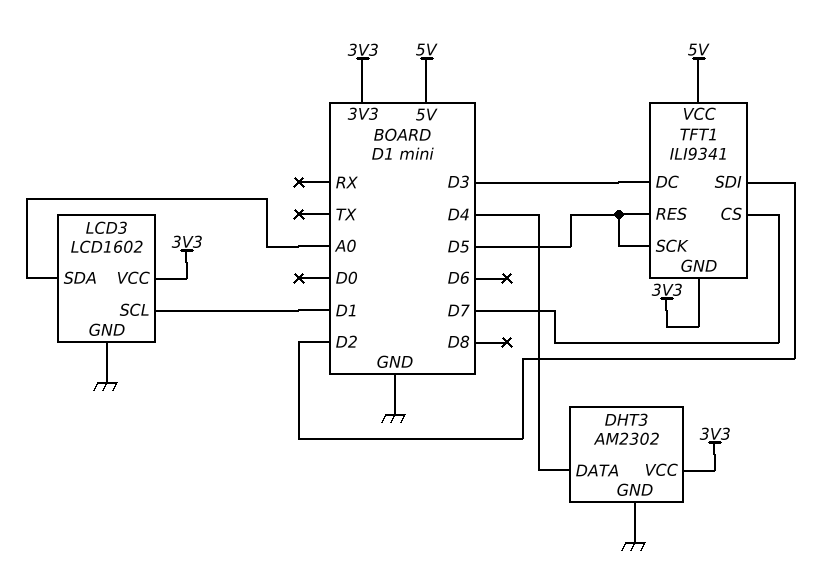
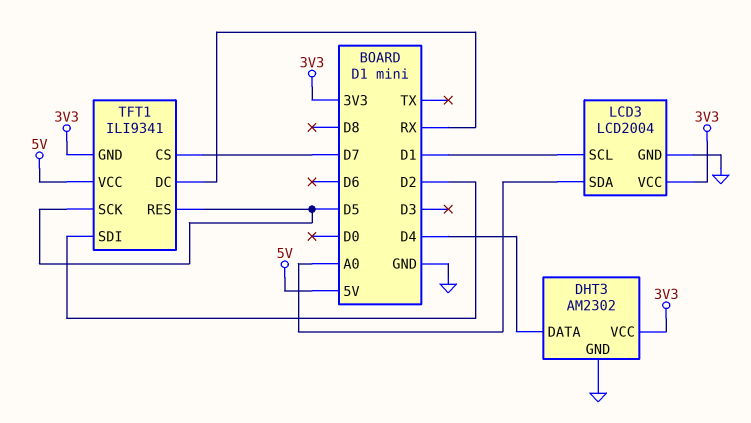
LCD3: LCD1602 -> LCD2004
TFT1 pin DC: D3 -> RX

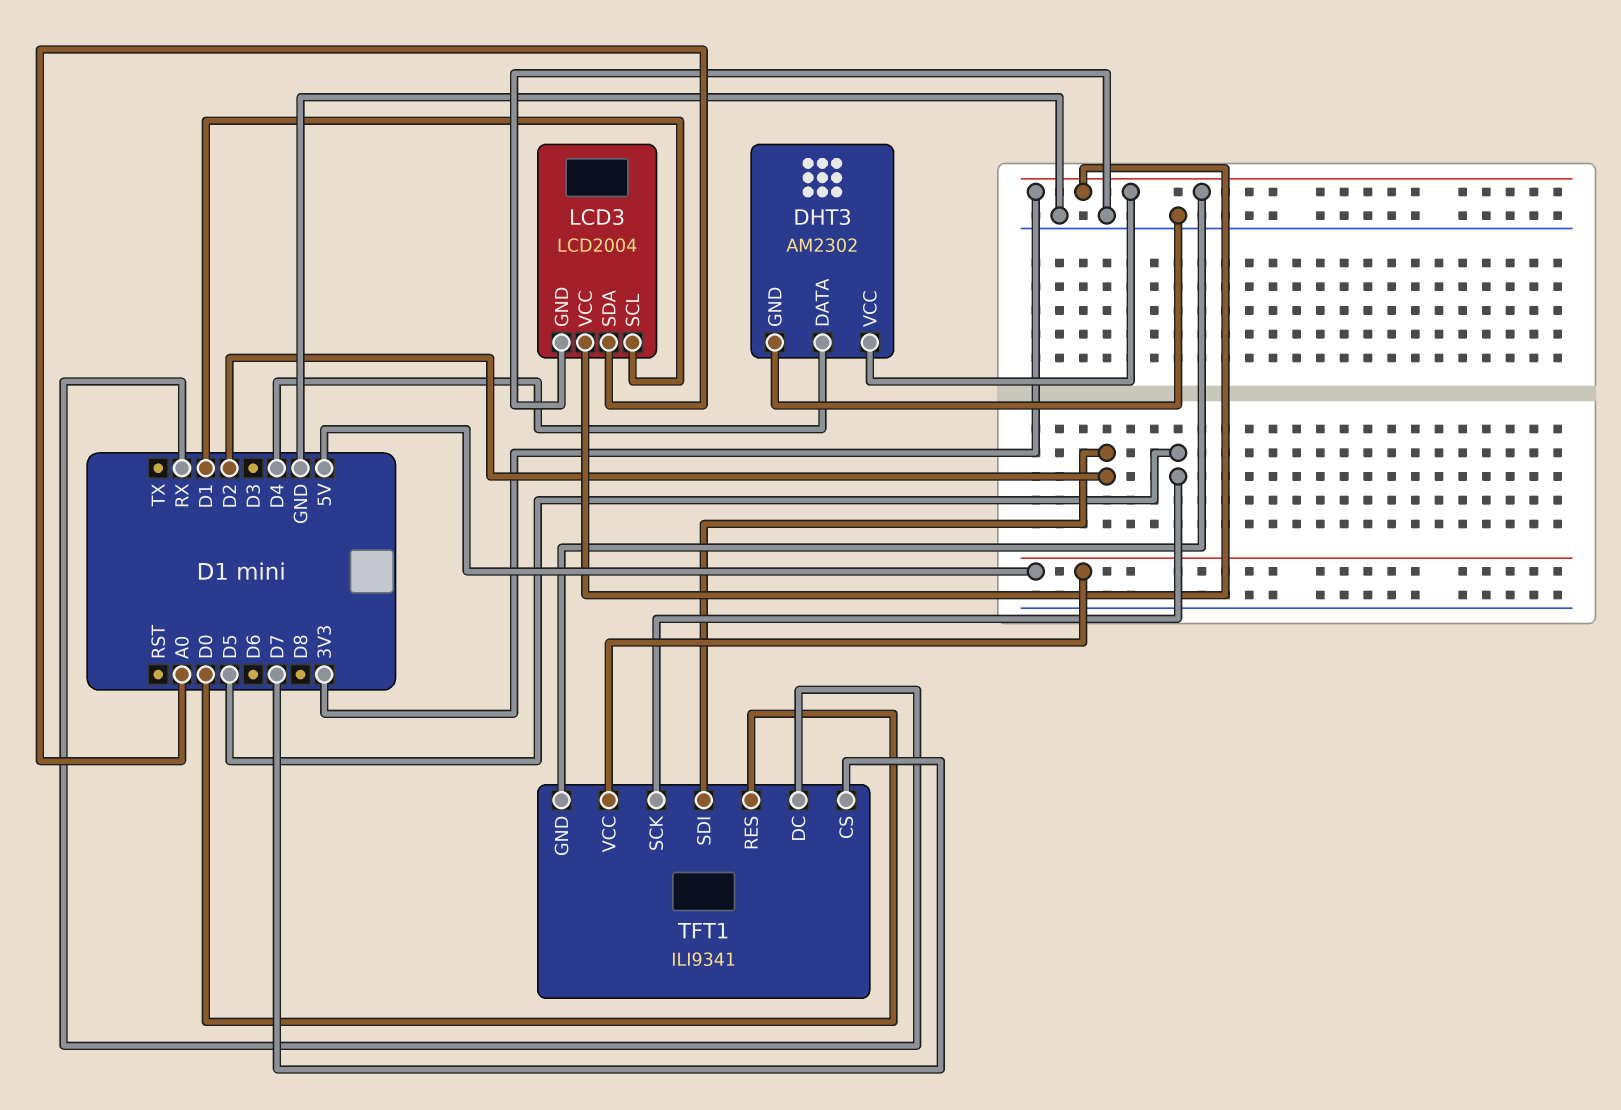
TFT1 pin RES: D5 -> D0

